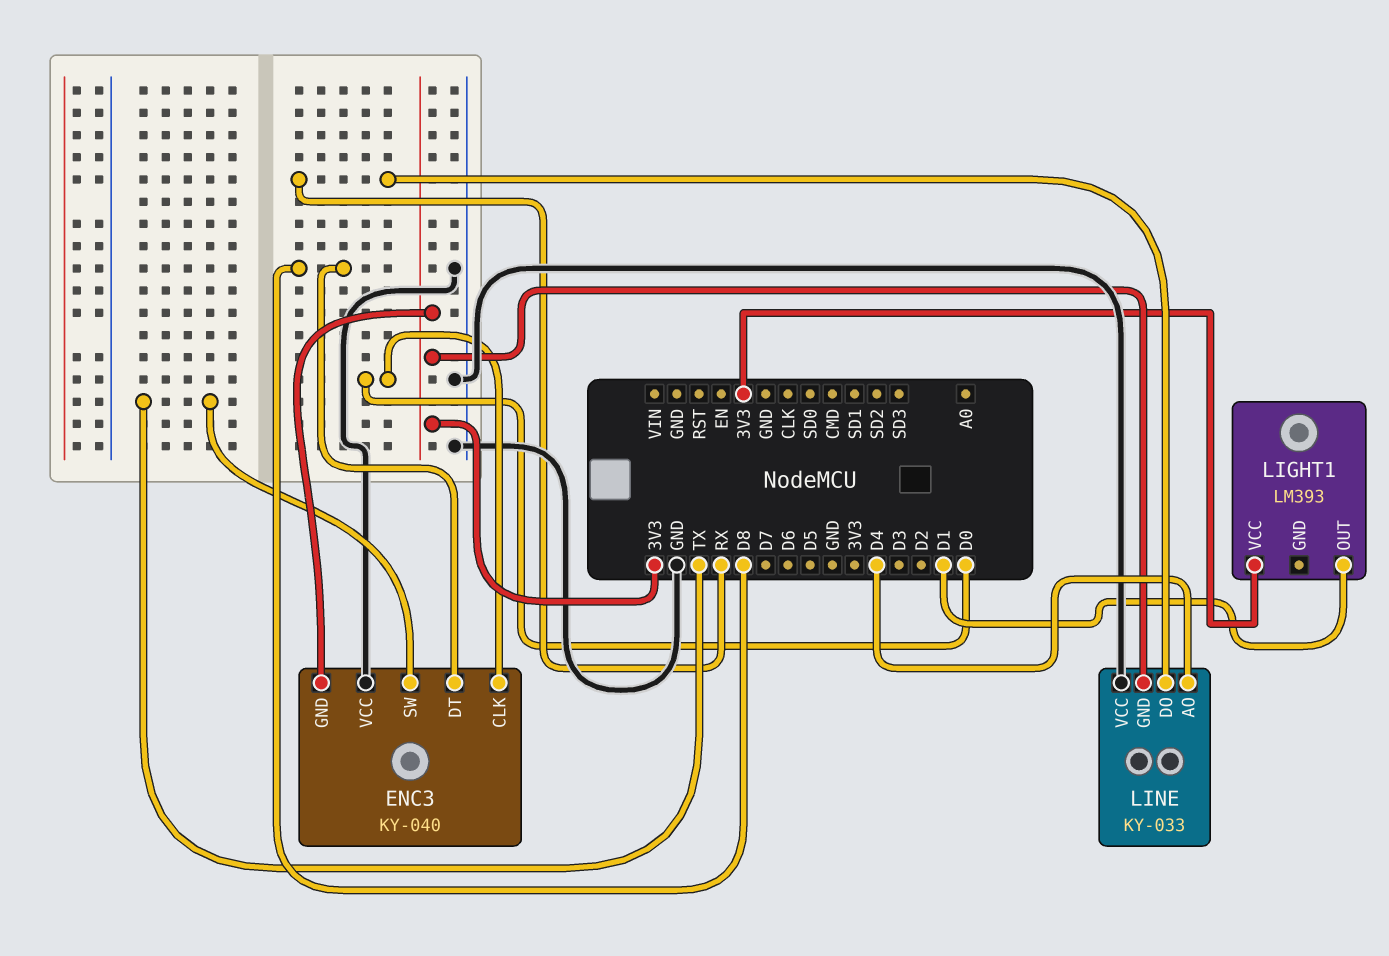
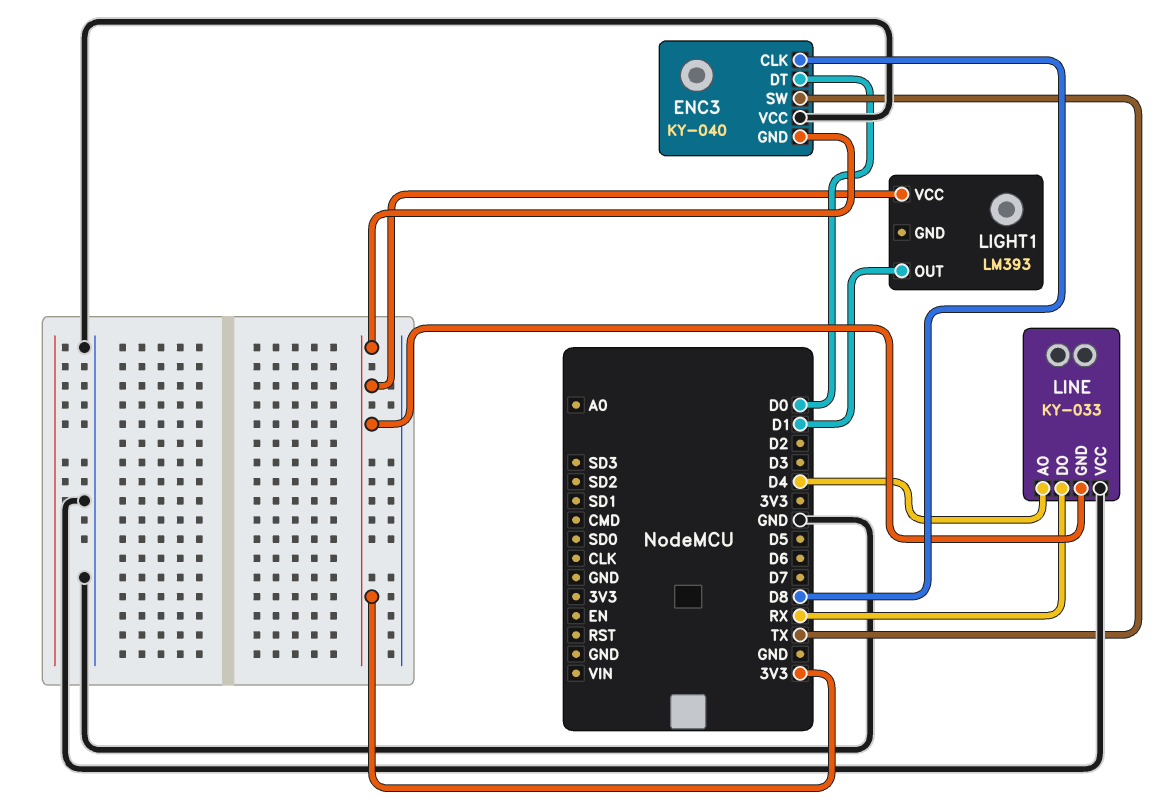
ENC3 pin CLK: D0 -> D8
ENC3 pin DT: D8 -> D0

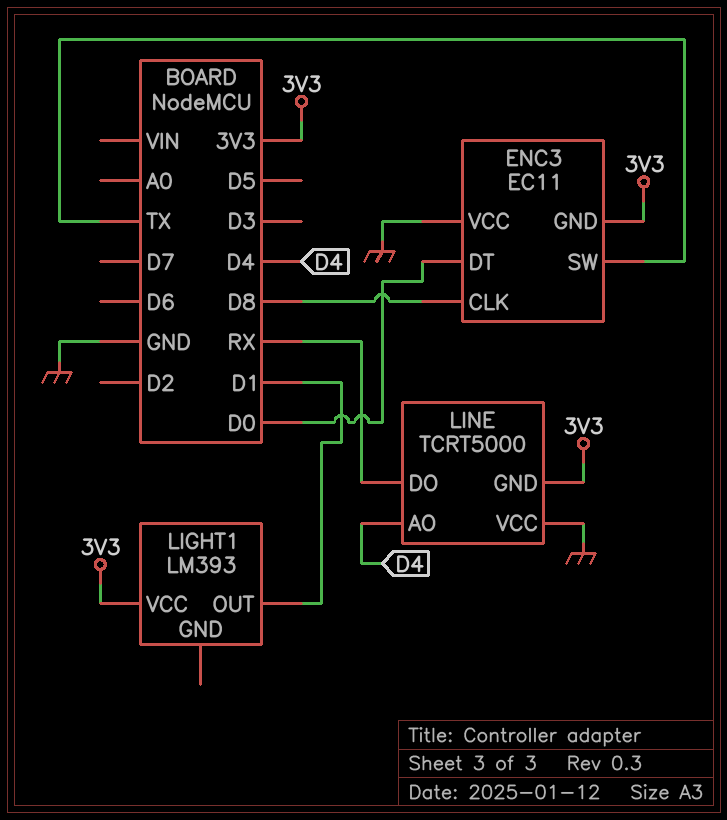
ENC3: KY-040 -> EC11
LINE: KY-033 -> TCRT5000

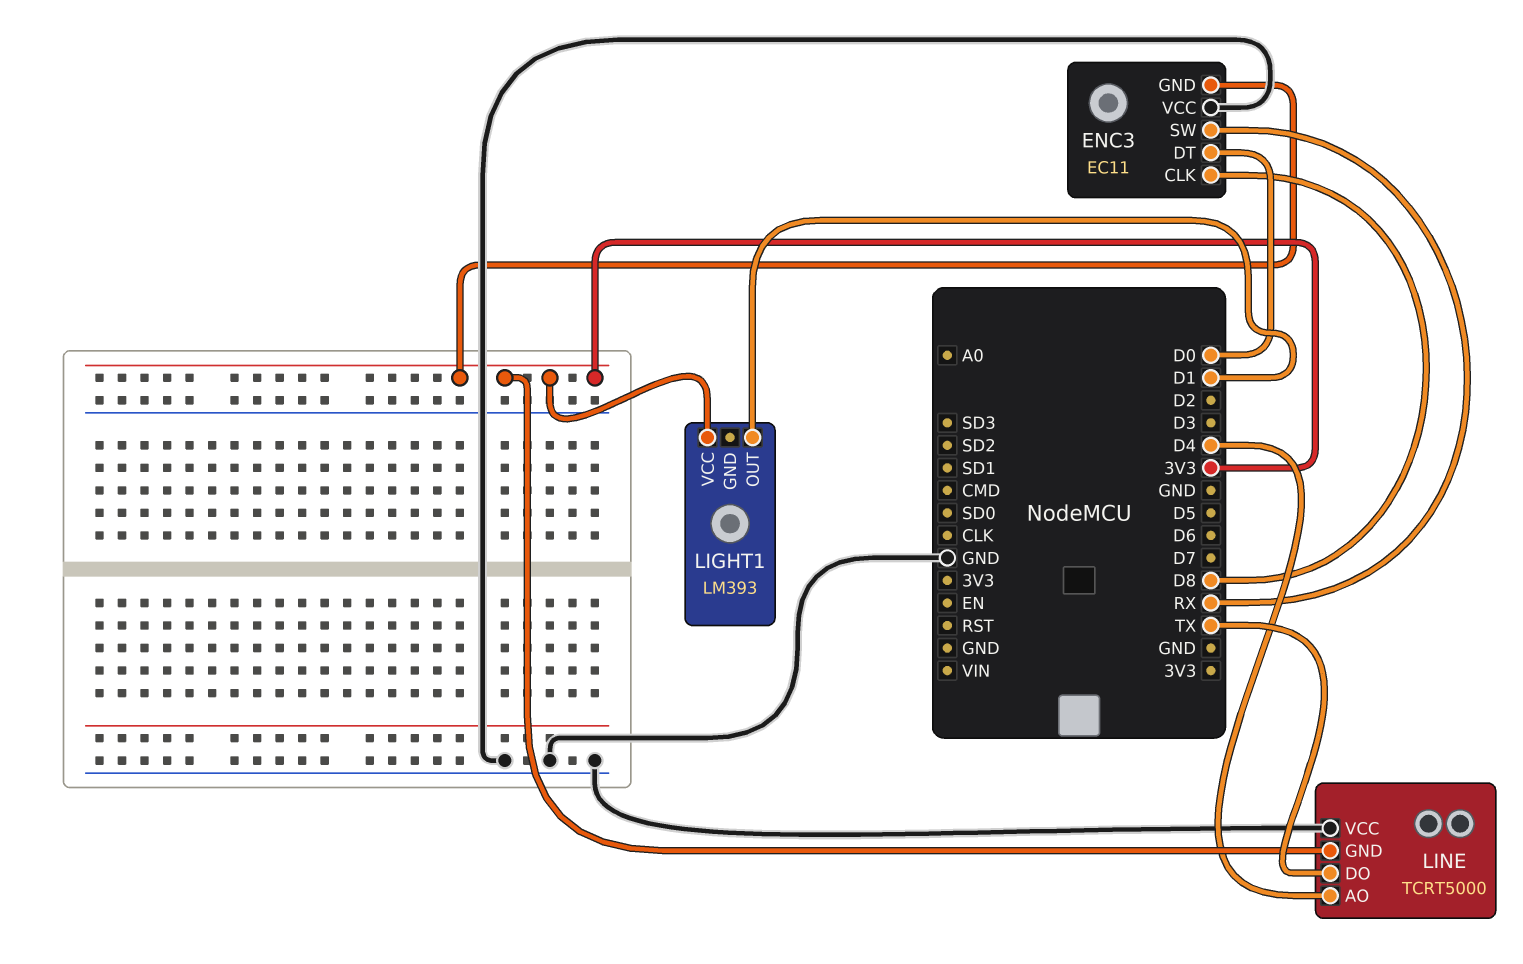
ENC3 pin SW: TX -> RX
LINE pin DO: RX -> TX

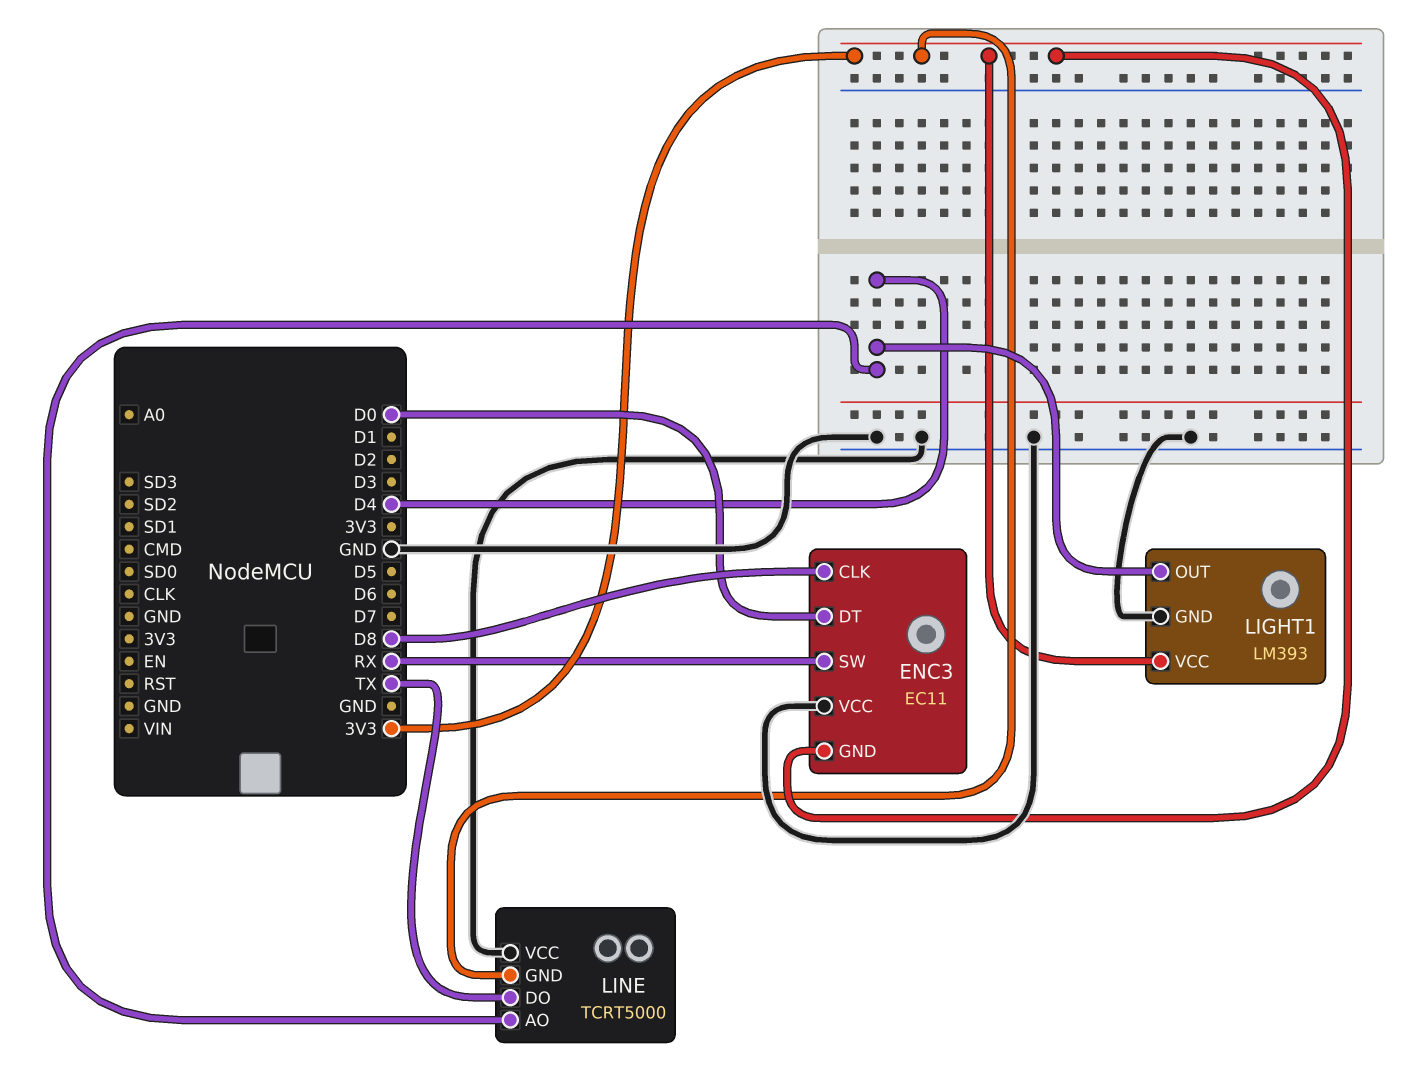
LIGHT1 pin GND: none -> GND
LIGHT1 pin OUT: D1 -> D4

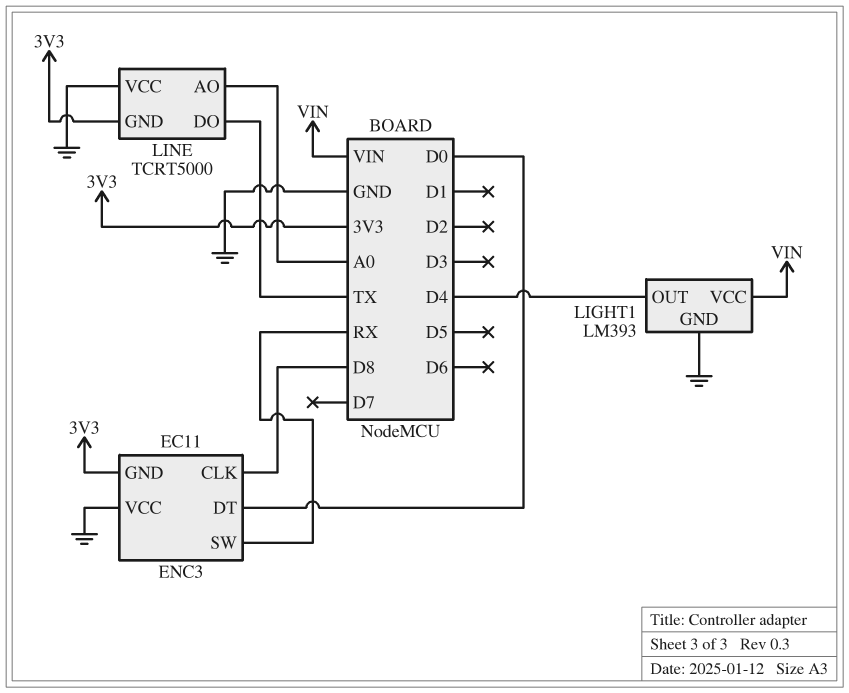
LIGHT1 pin VCC: 3V3 -> VIN
LINE pin AO: D4 -> A0

